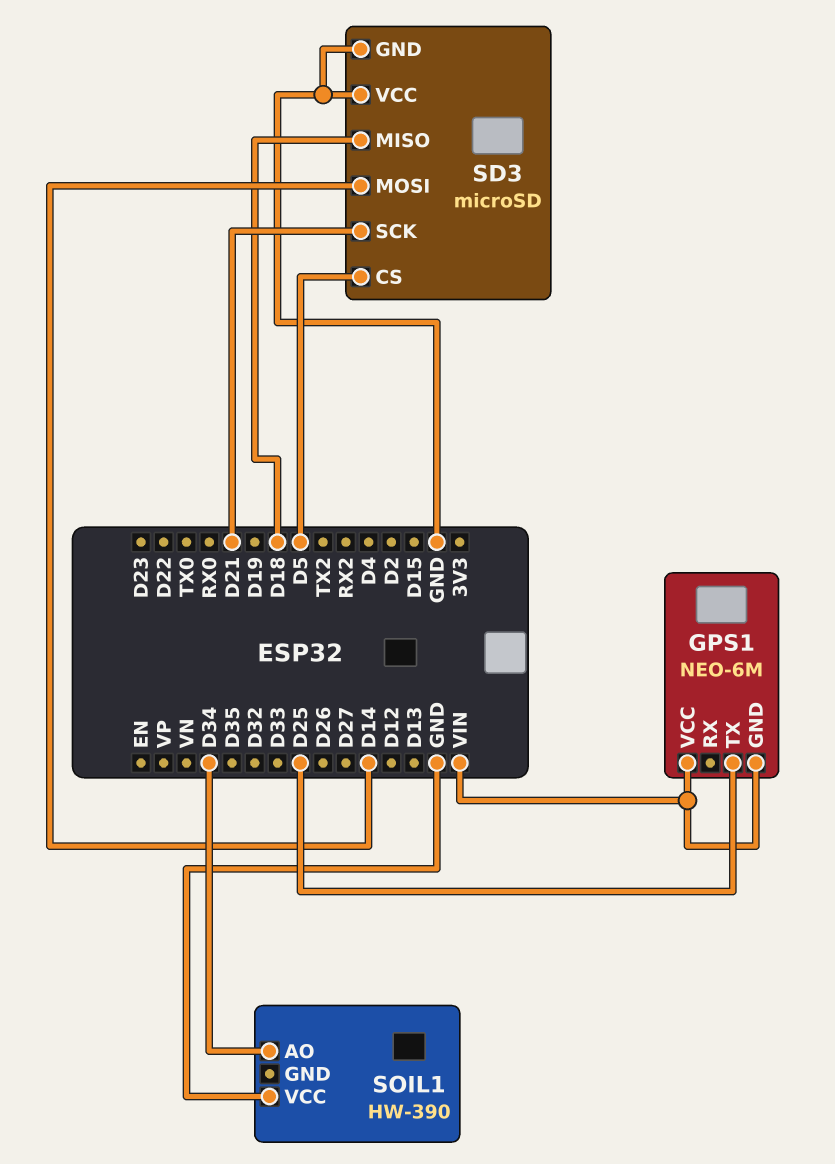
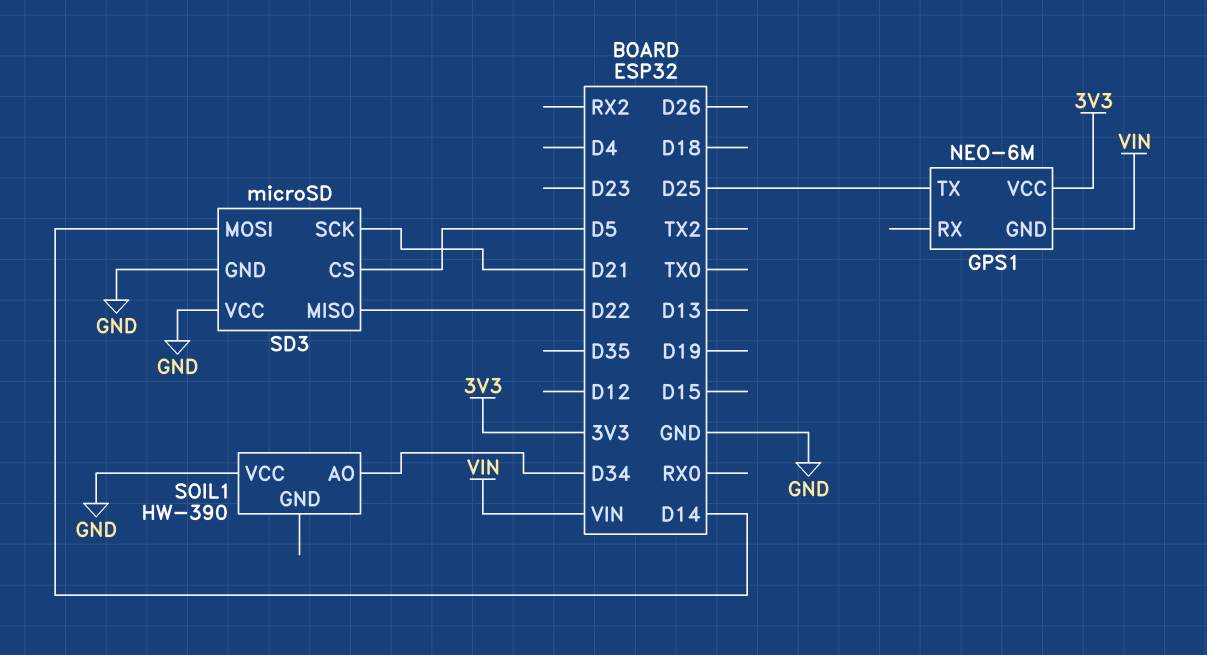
GPS1 pin VCC: VIN -> 3V3
SD3 pin MISO: D18 -> D22

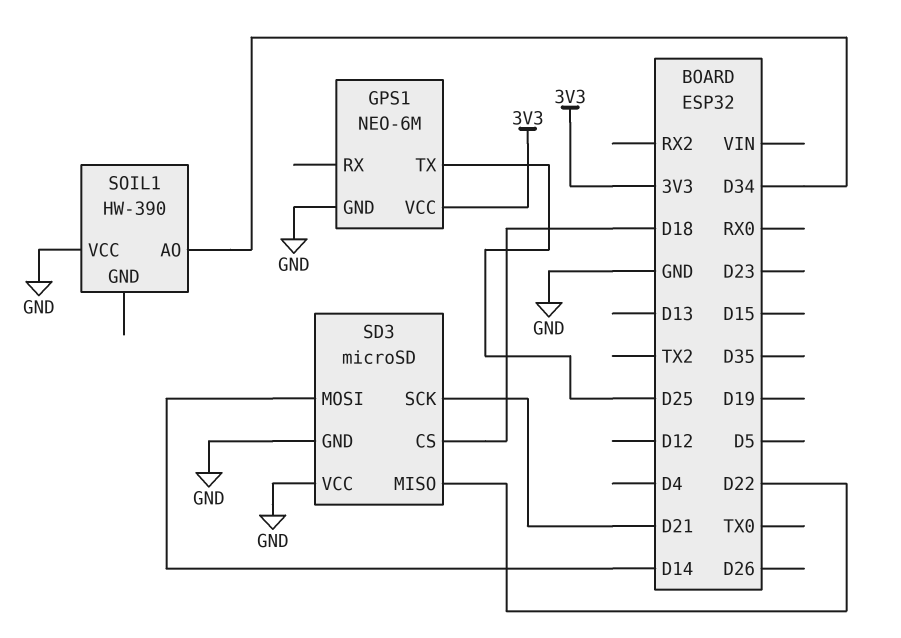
GPS1 pin GND: VIN -> GND
SD3 pin CS: D5 -> D18

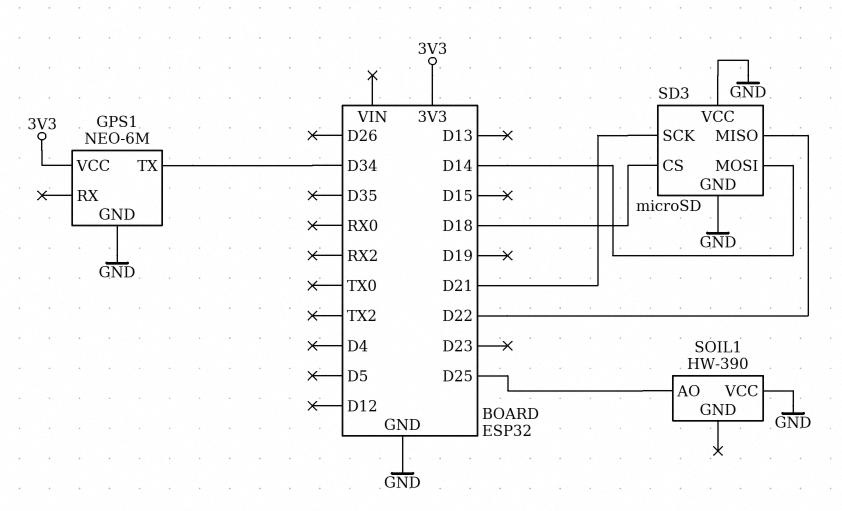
GPS1 pin TX: D25 -> D34
SOIL1 pin AO: D34 -> D25

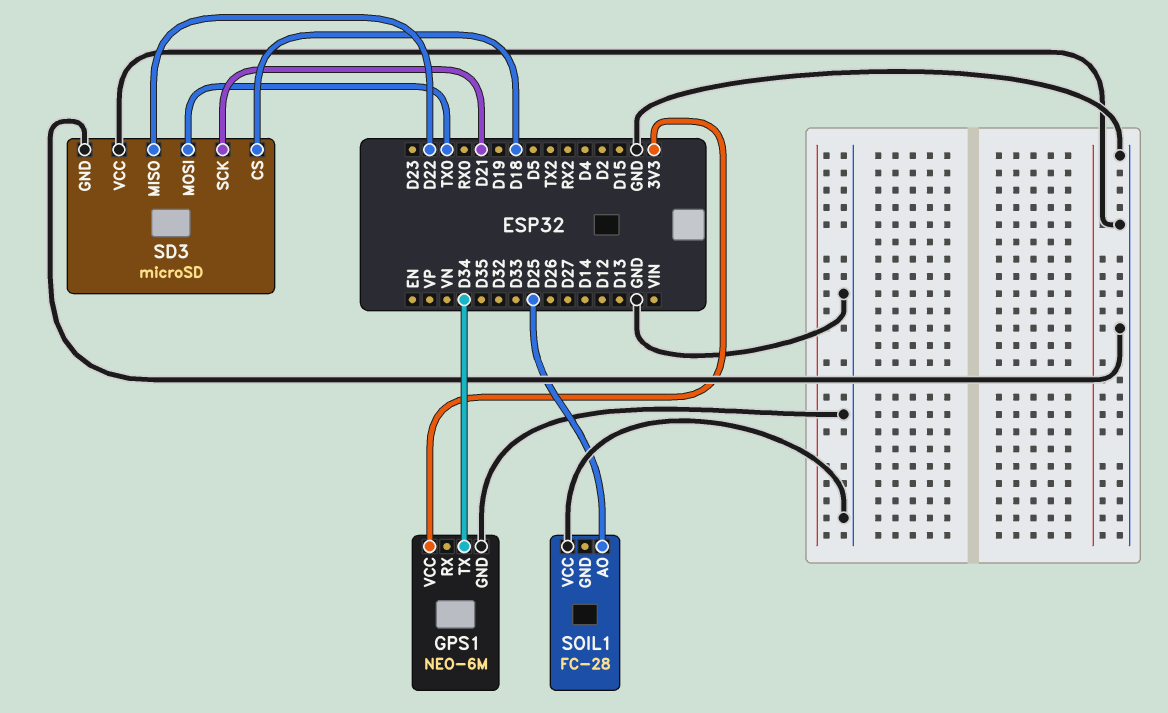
SD3 pin MOSI: D14 -> TX0
SOIL1: HW-390 -> FC-28

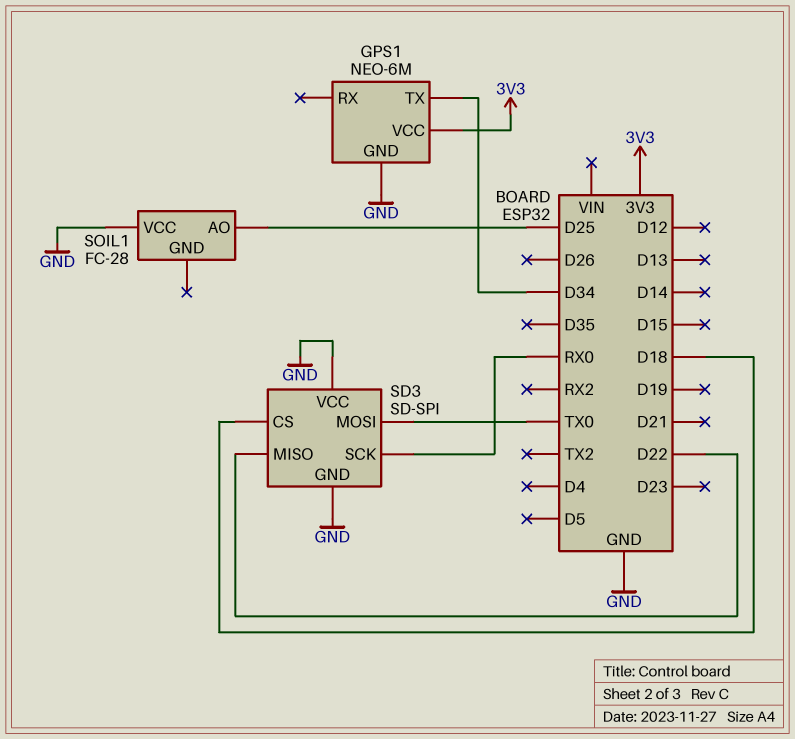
SD3: microSD -> SD-SPI
SD3 pin SCK: D21 -> RX0

